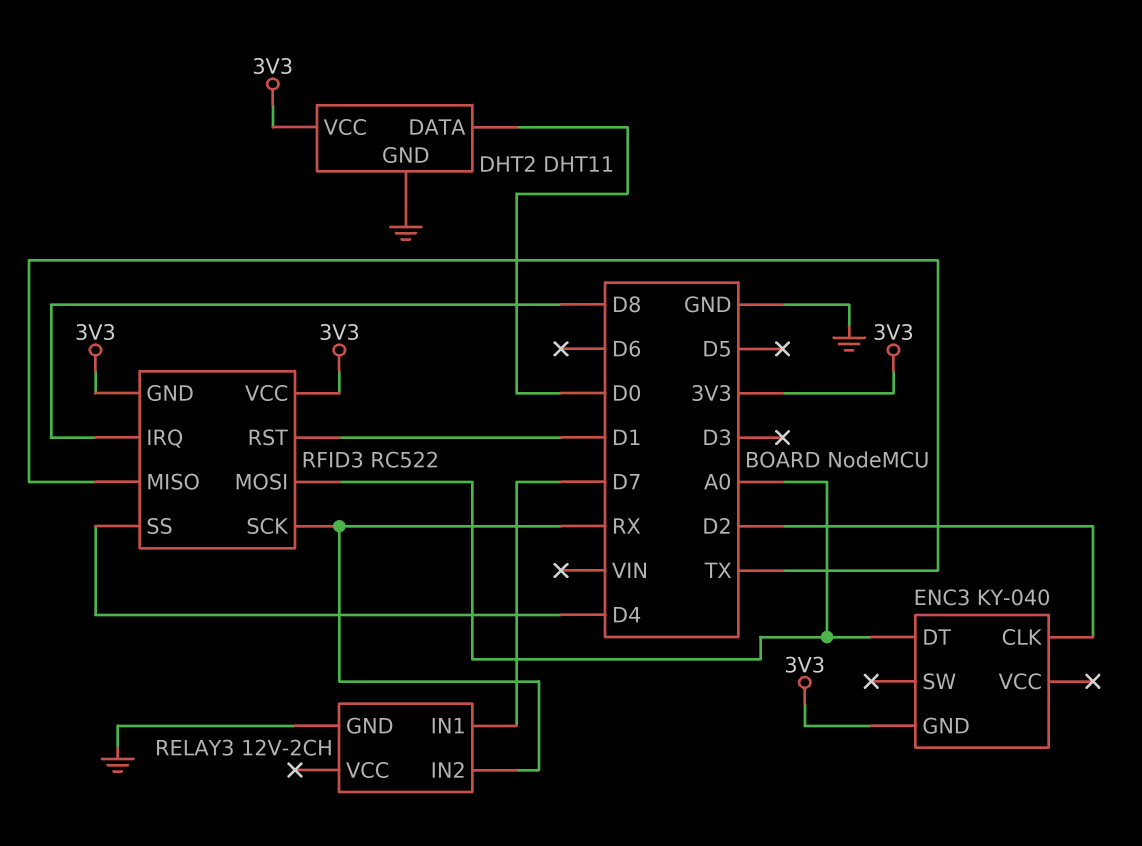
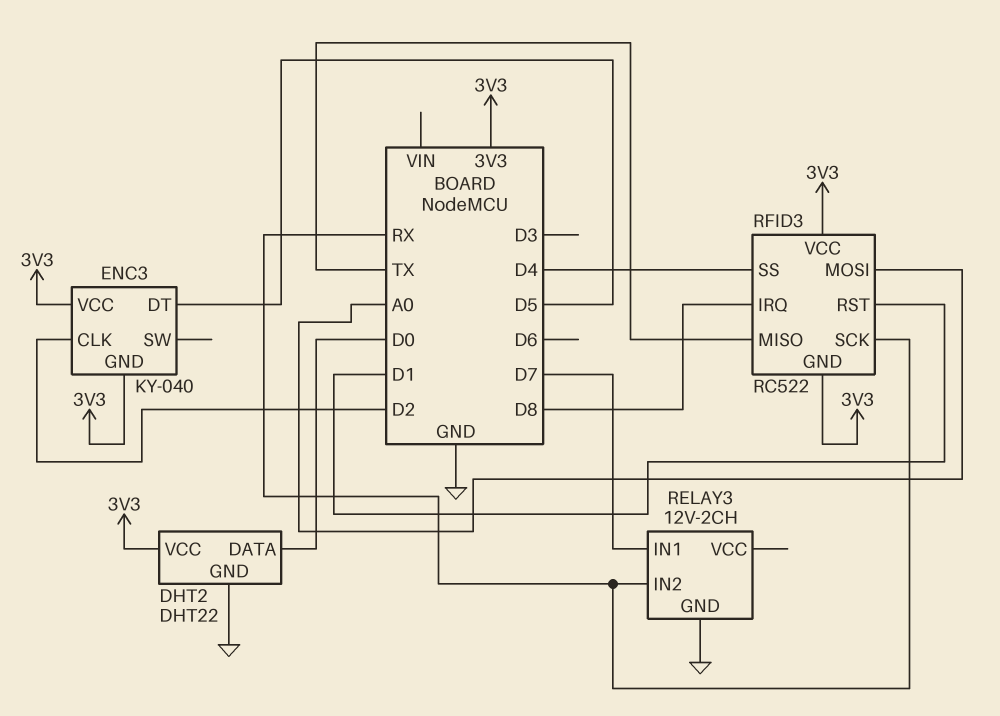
DHT2: DHT11 -> DHT22
ENC3 pin DT: A0 -> D5
ENC3 pin VCC: none -> 3V3

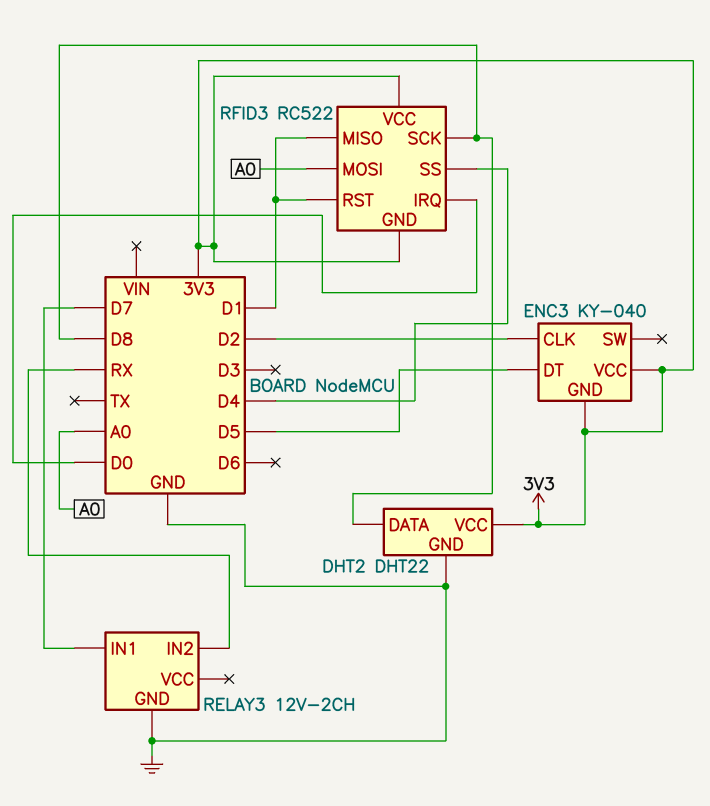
DHT2 pin DATA: D0 -> D8
RFID3 pin IRQ: D8 -> D0
RFID3 pin MISO: TX -> D1
RFID3 pin SCK: RX -> D8

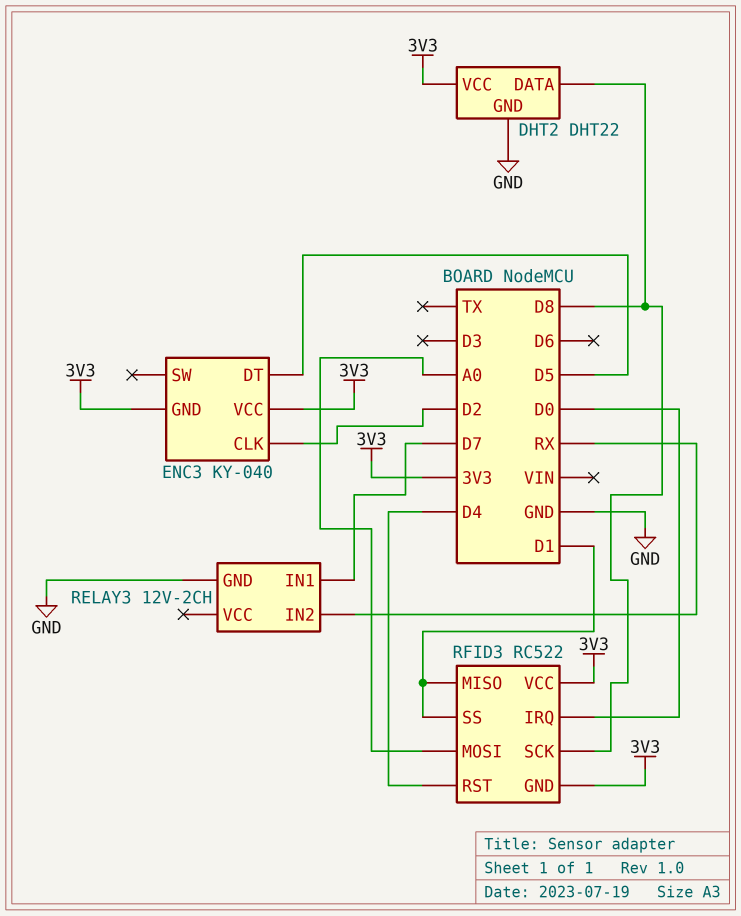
RFID3 pin RST: D1 -> D4
RFID3 pin SS: D4 -> D1

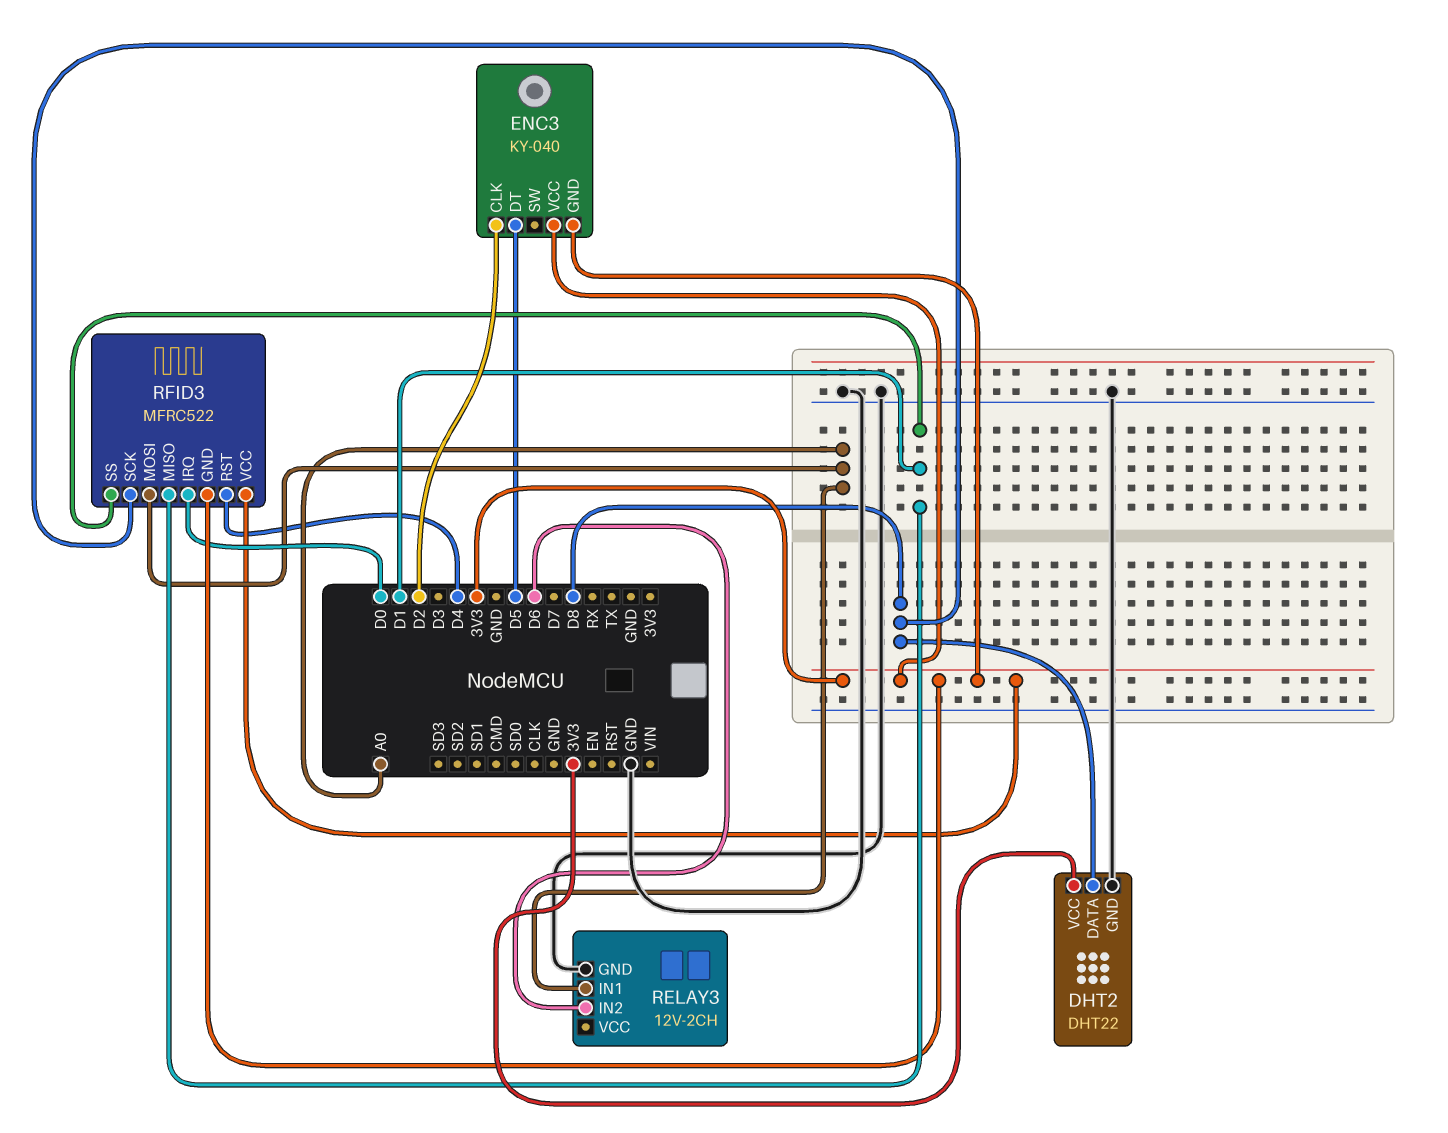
RELAY3 pin IN1: D7 -> A0
RELAY3 pin IN2: RX -> D6
RFID3: RC522 -> MFRC522

